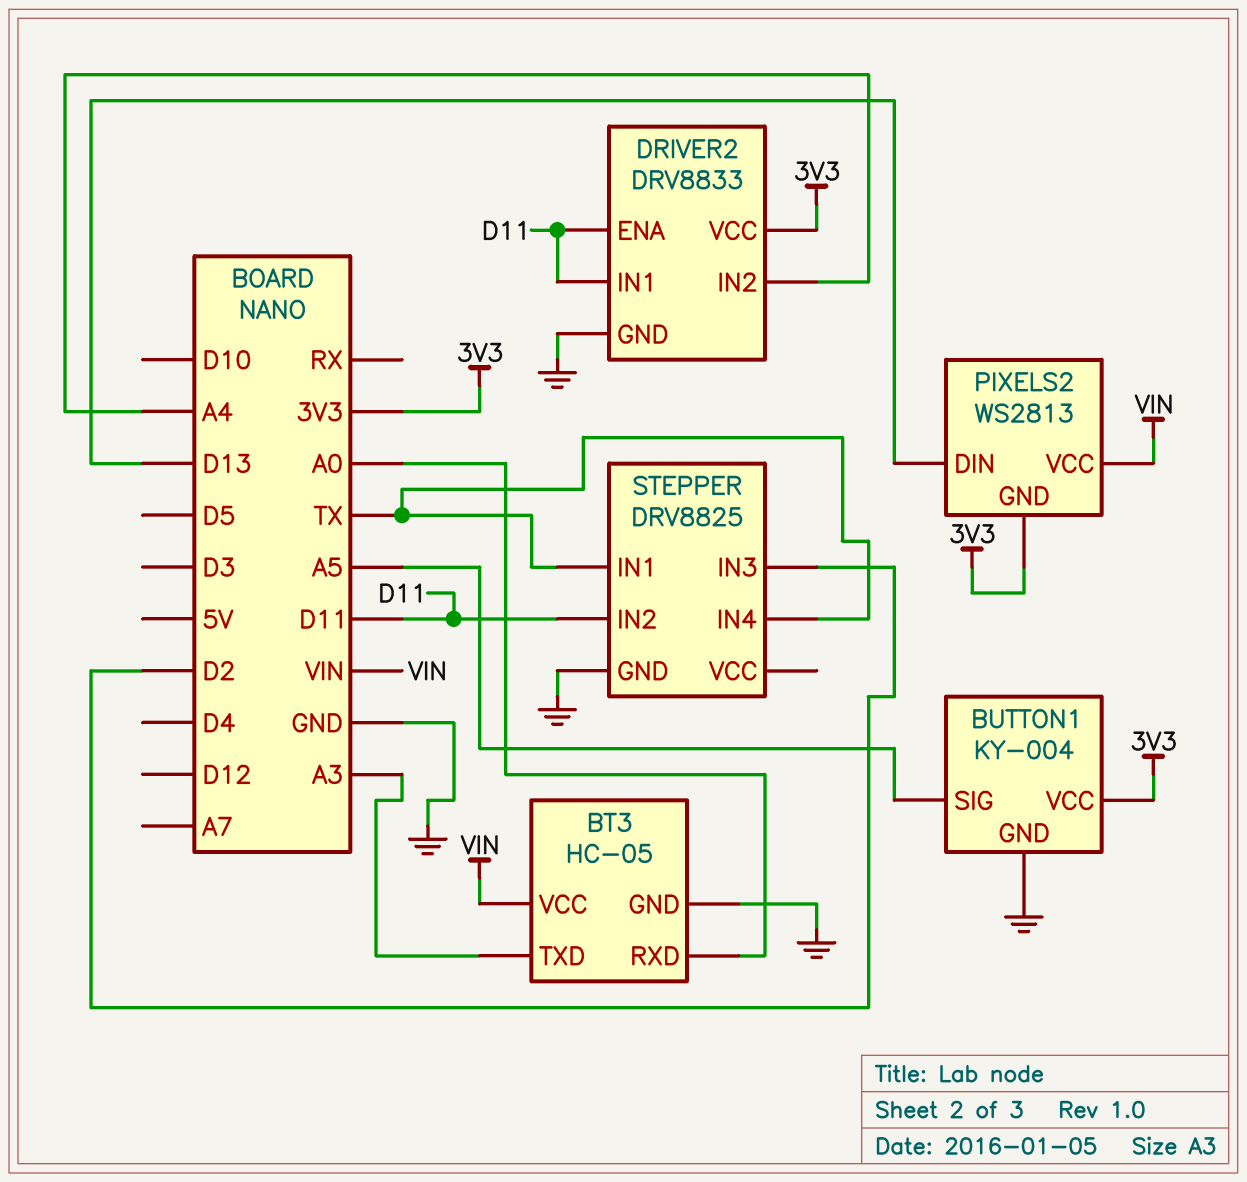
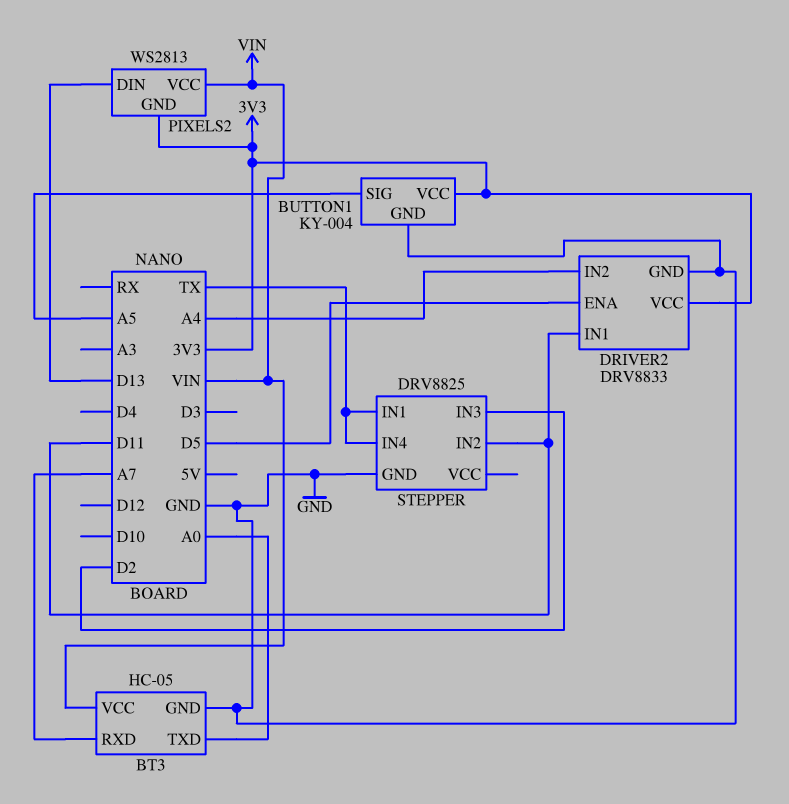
BT3 pin RXD: A0 -> A7
BT3 pin TXD: A3 -> A0
DRIVER2 pin ENA: D11 -> D5

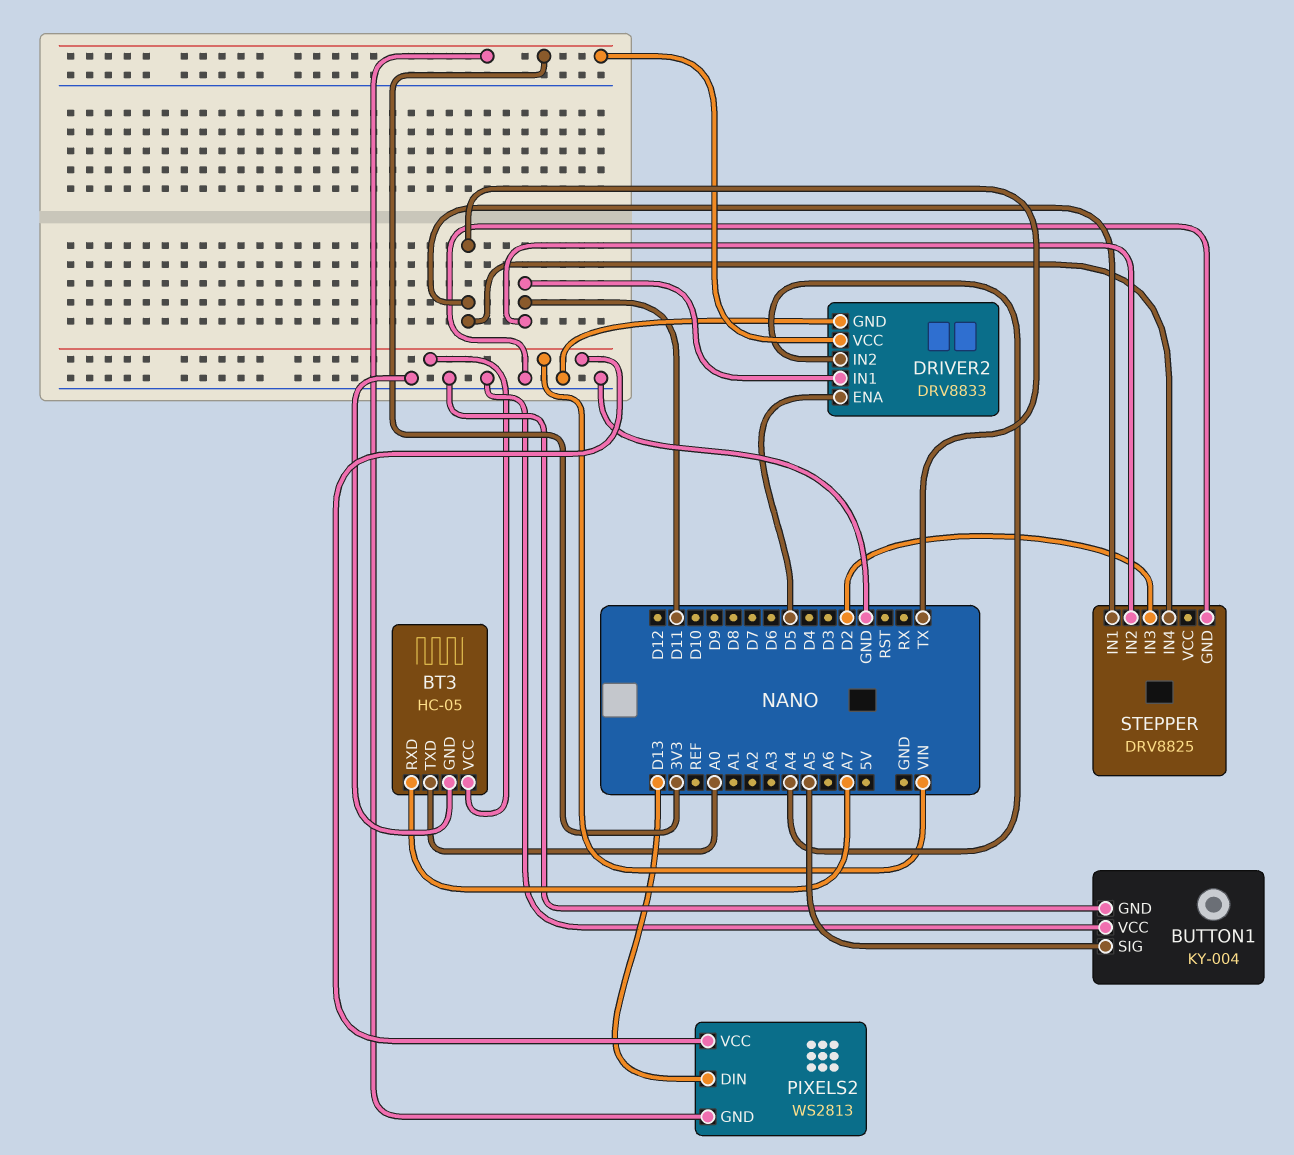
BUTTON1 pin VCC: 3V3 -> GND

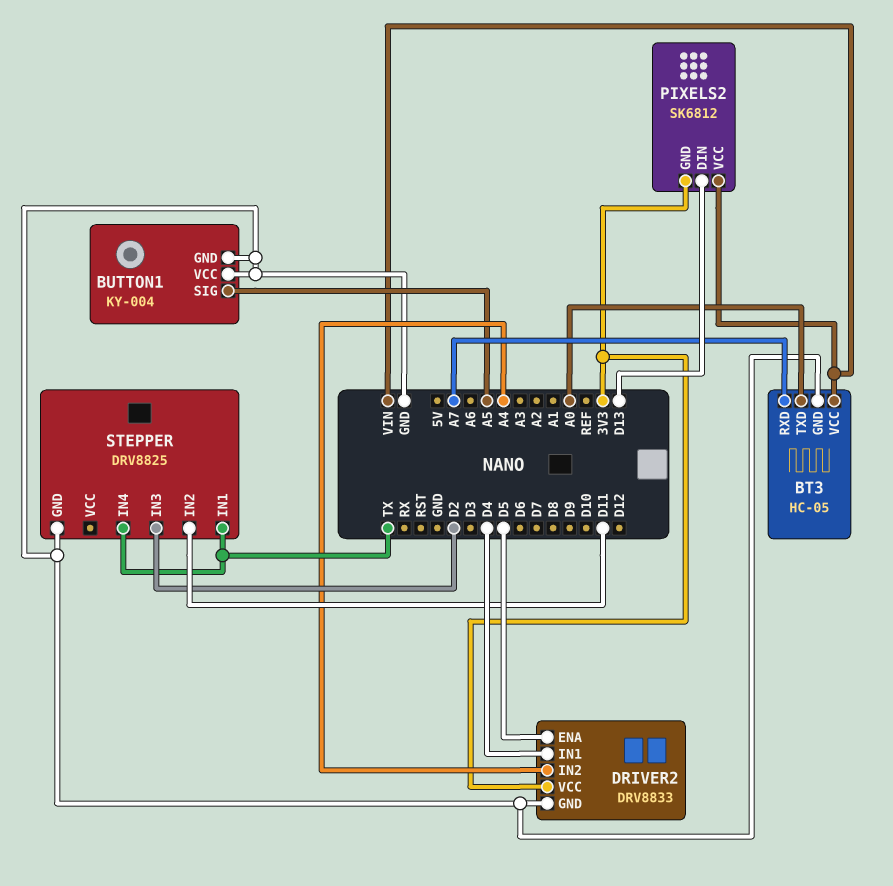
DRIVER2 pin IN1: D11 -> D4
PIXELS2: WS2813 -> SK6812

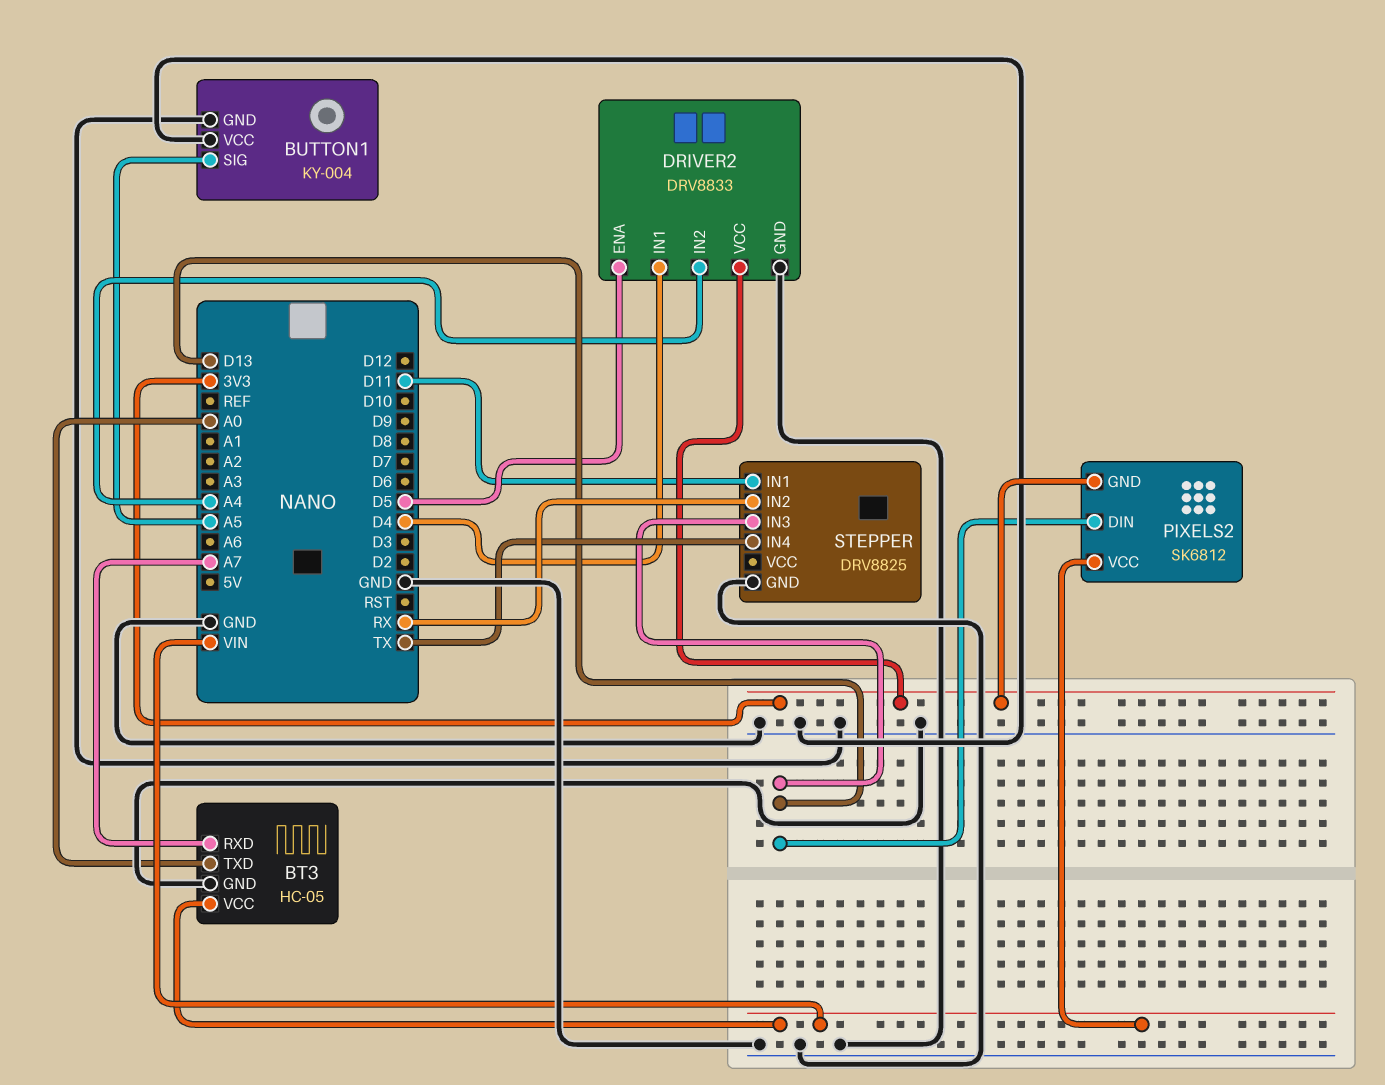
STEPPER pin IN1: TX -> D11
STEPPER pin IN2: D11 -> RX
STEPPER pin IN3: D2 -> D13

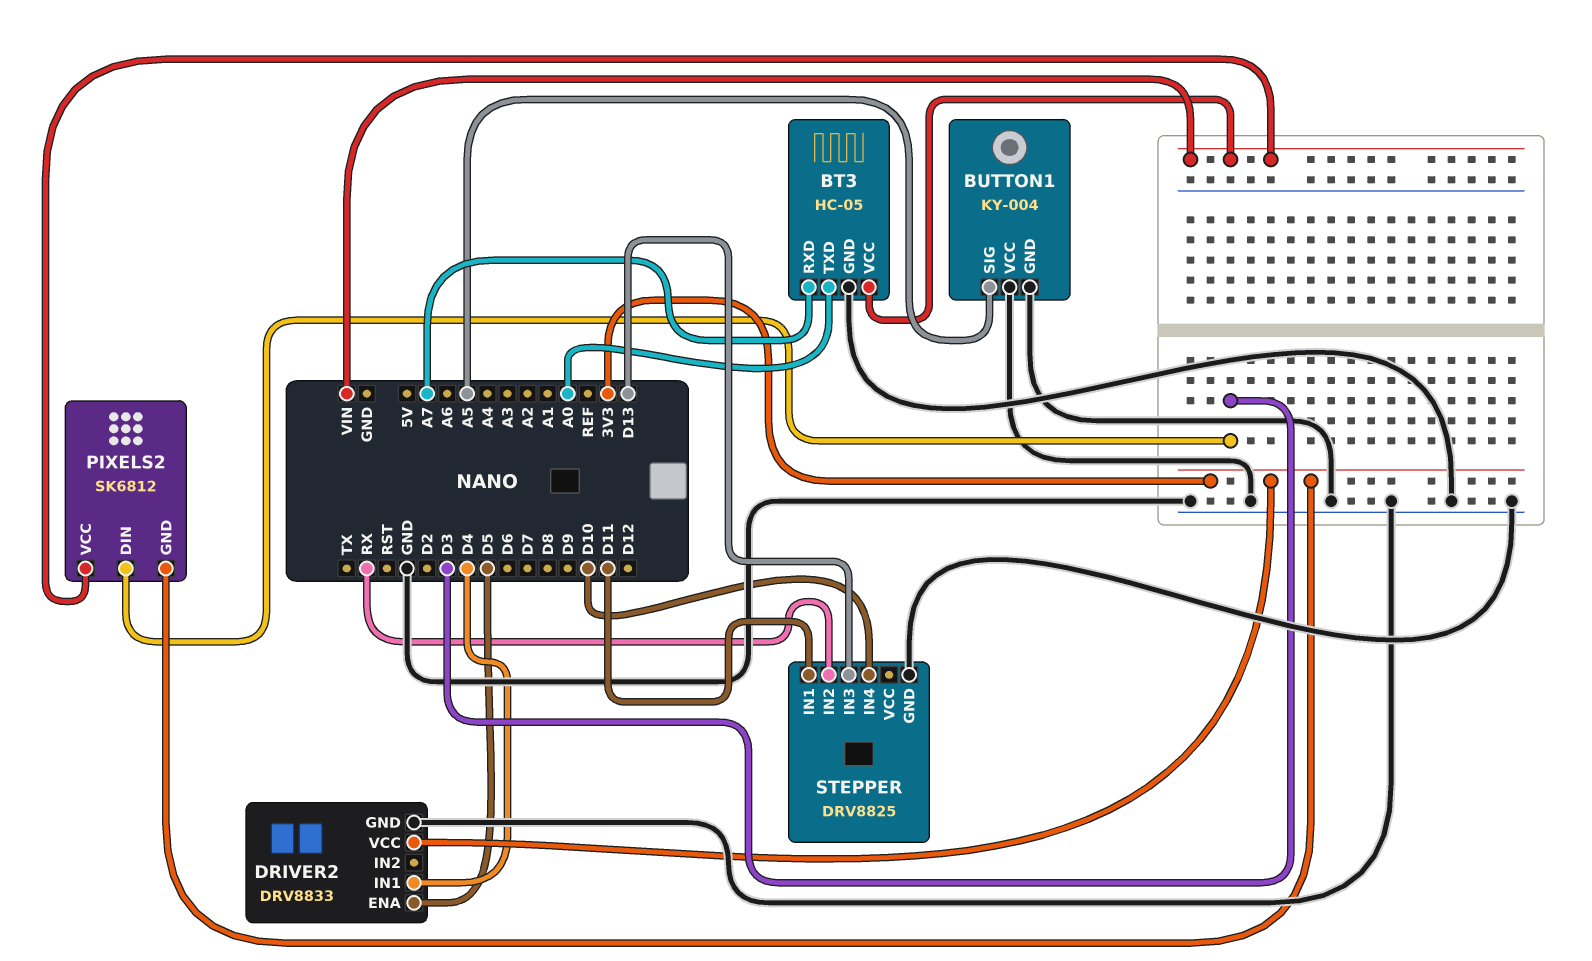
DRIVER2 pin IN2: A4 -> none
PIXELS2 pin DIN: D13 -> D3
STEPPER pin IN4: TX -> D10

